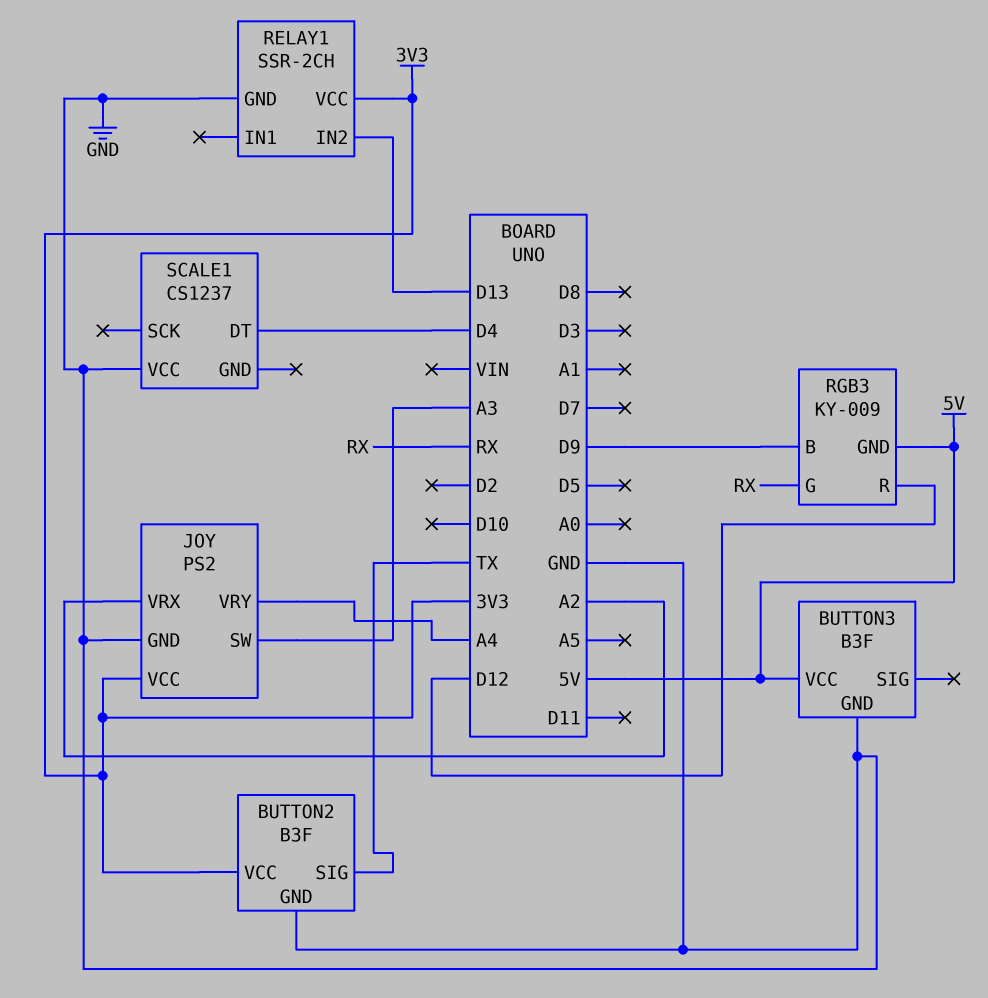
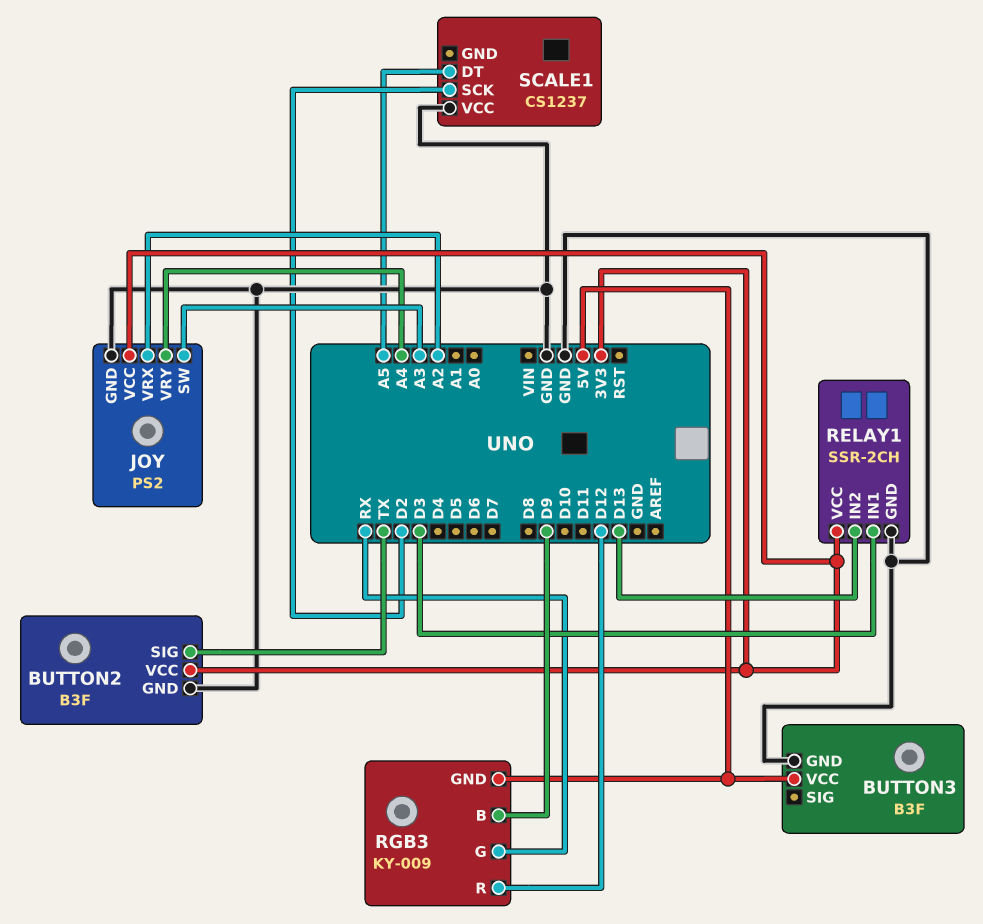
RELAY1 pin IN1: none -> D3
SCALE1 pin DT: D4 -> A5
SCALE1 pin SCK: none -> D2

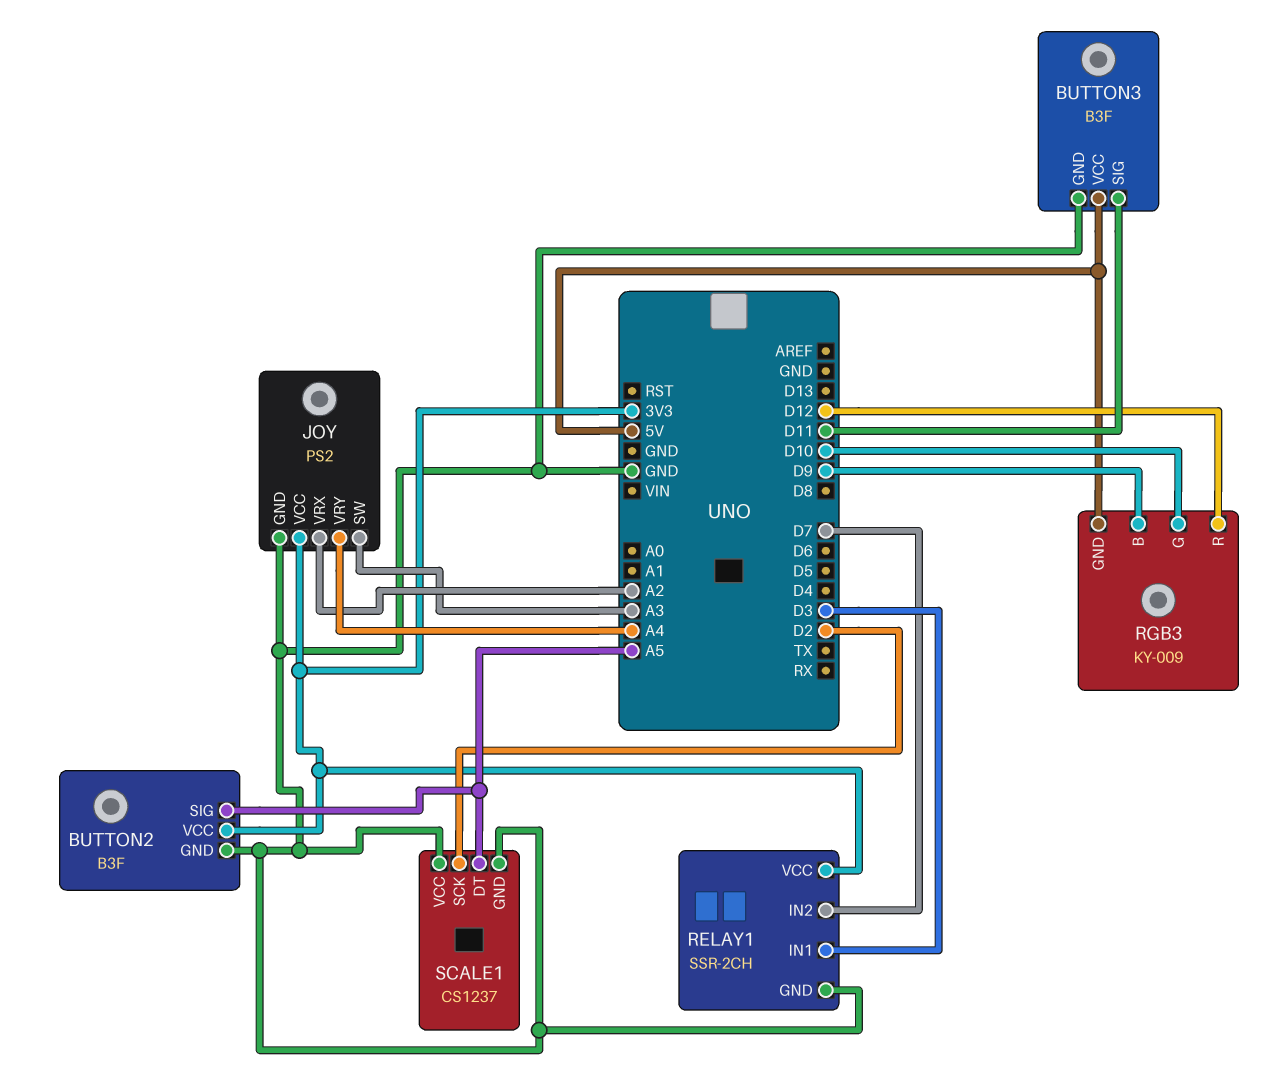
BUTTON2 pin SIG: TX -> A5
BUTTON3 pin SIG: none -> D11
RELAY1 pin IN2: D13 -> D7
RGB3 pin G: RX -> D10
SCALE1 pin GND: none -> GND

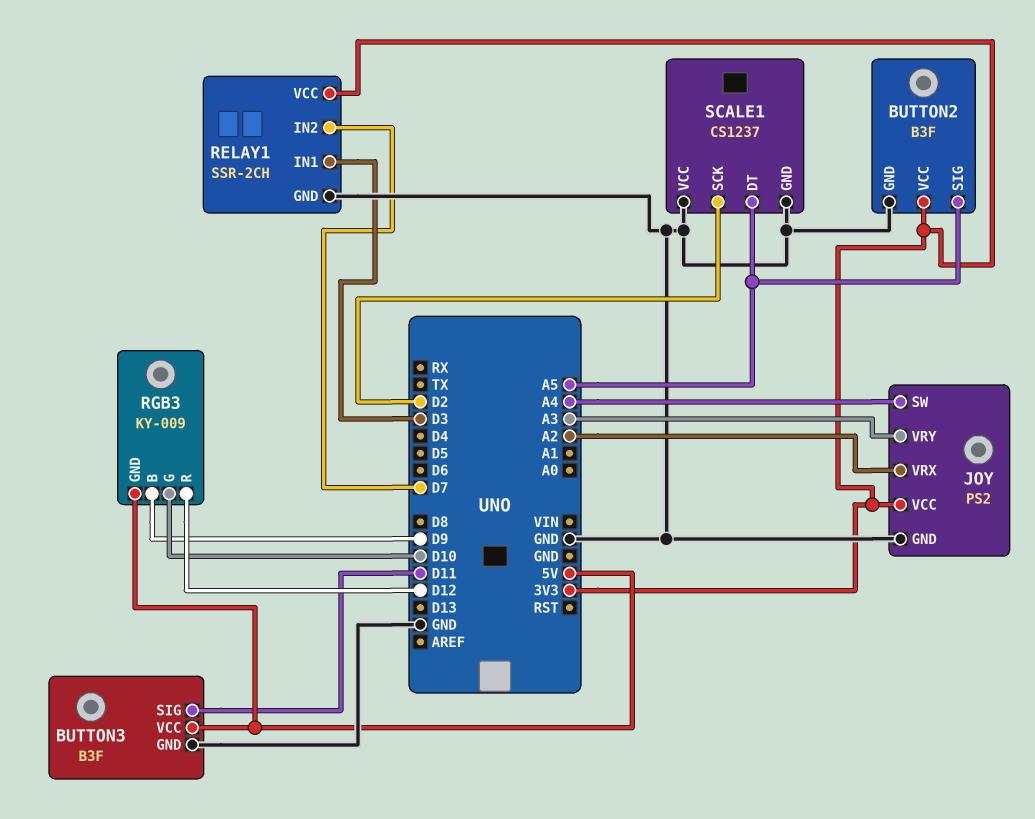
JOY pin SW: A3 -> A4
JOY pin VRY: A4 -> A3

